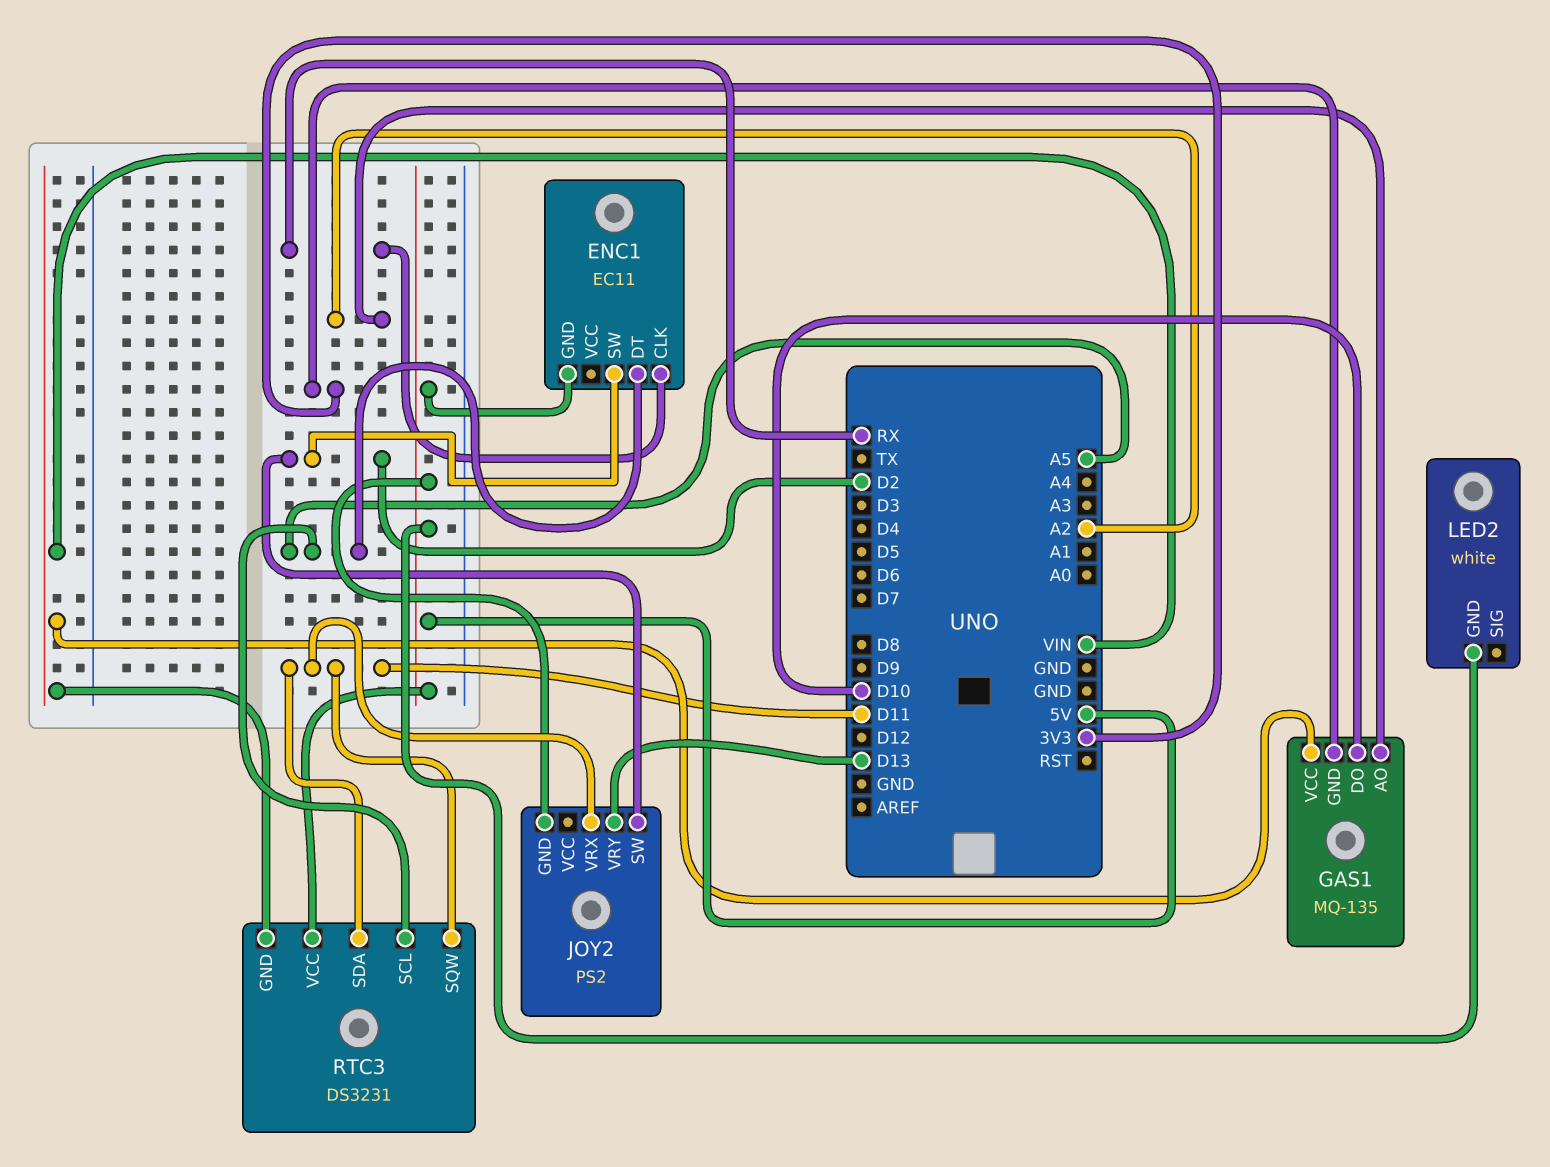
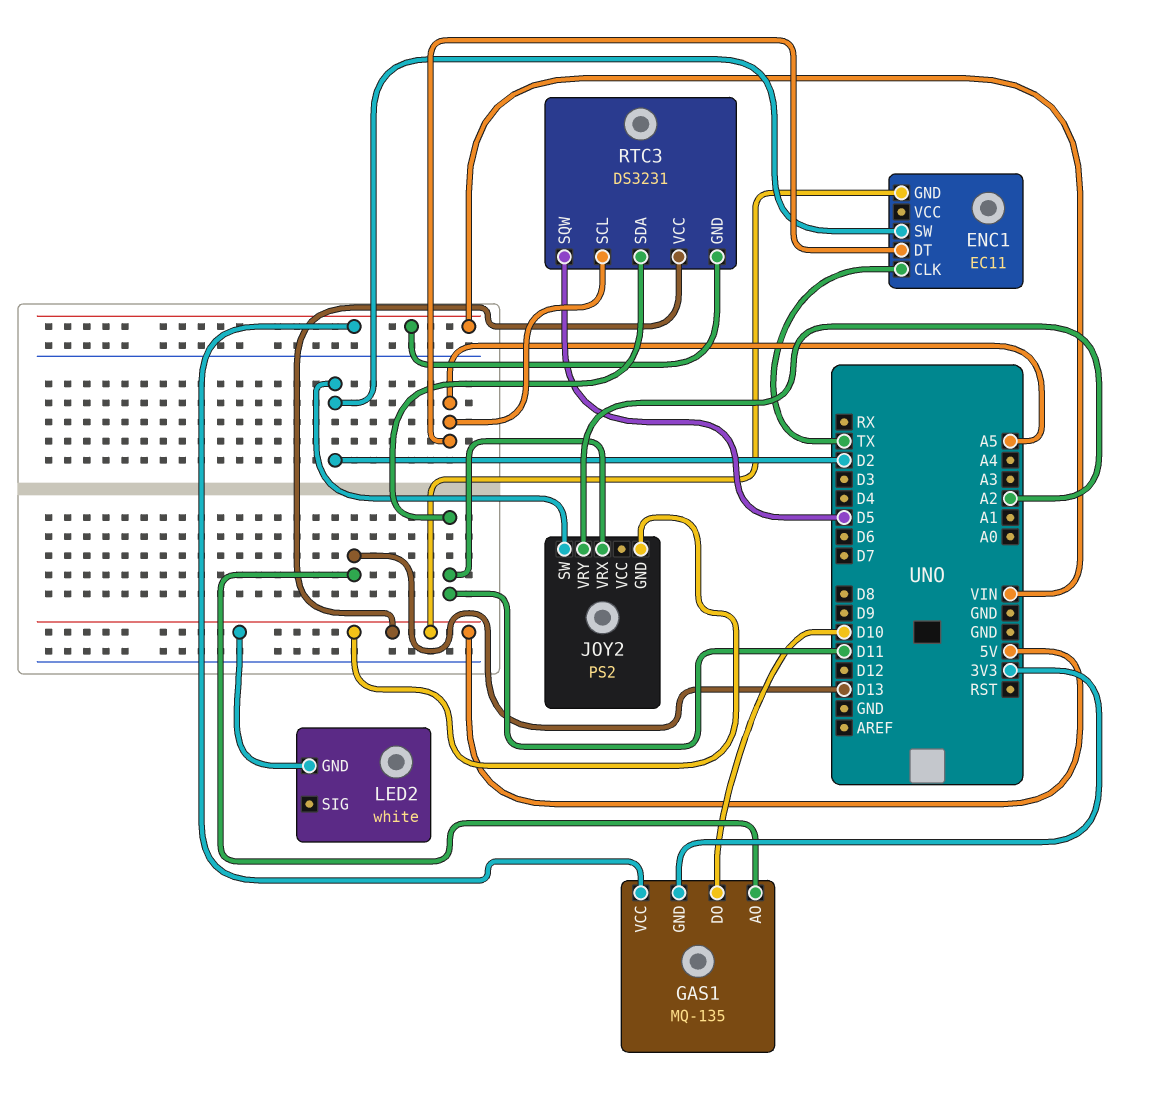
ENC1 pin CLK: RX -> TX
GAS1 pin AO: A2 -> D13
JOY2 pin VRY: D13 -> A2
RTC3 pin SQW: D11 -> D5

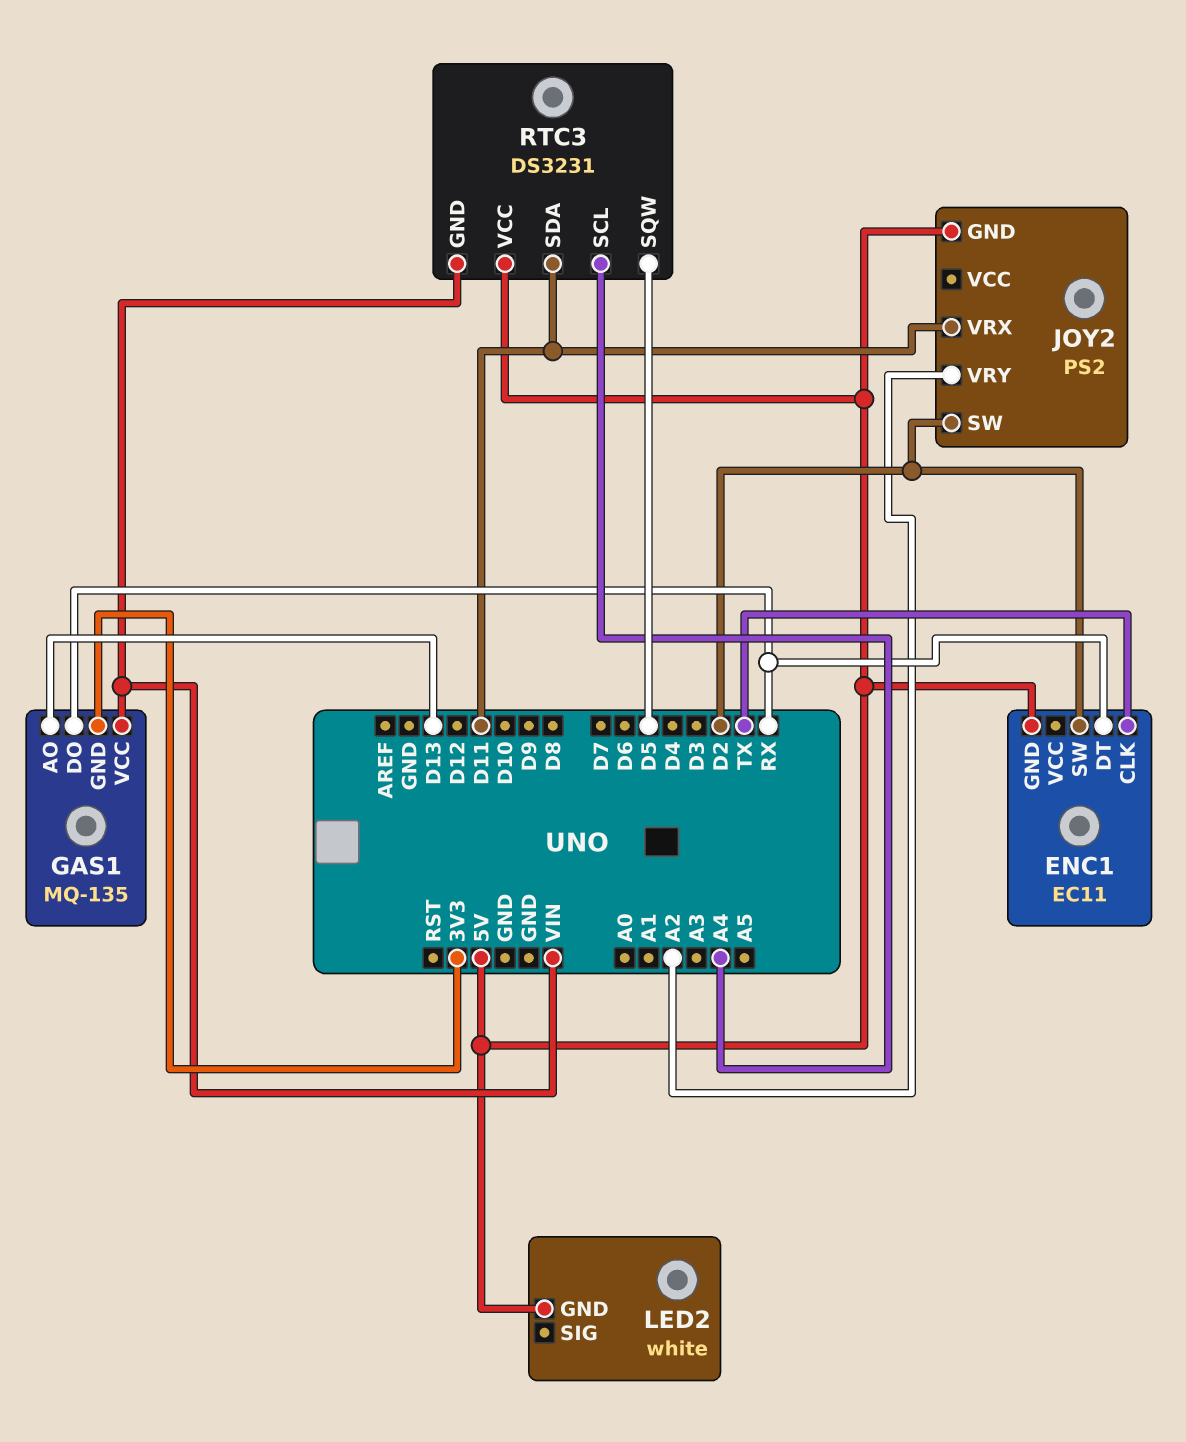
ENC1 pin DT: A5 -> RX
GAS1 pin DO: D10 -> RX
RTC3 pin SCL: A5 -> A4

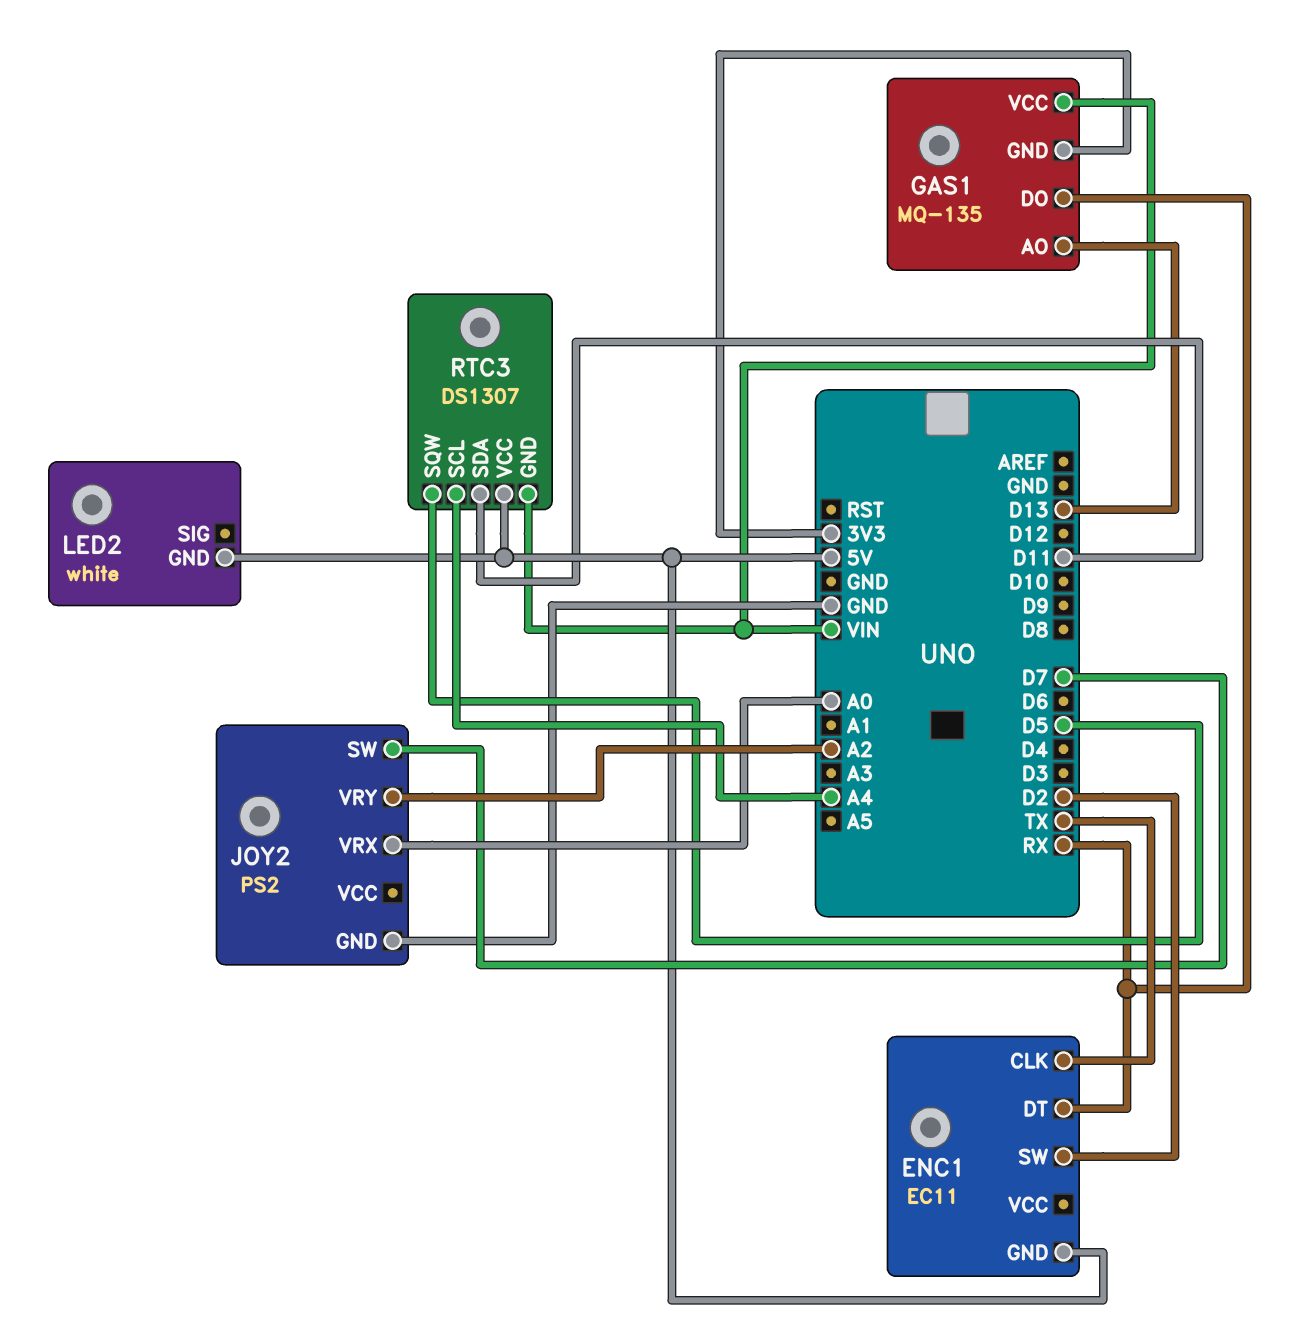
JOY2 pin GND: 5V -> GND
JOY2 pin SW: D2 -> D7
JOY2 pin VRX: D11 -> A0
RTC3: DS3231 -> DS1307

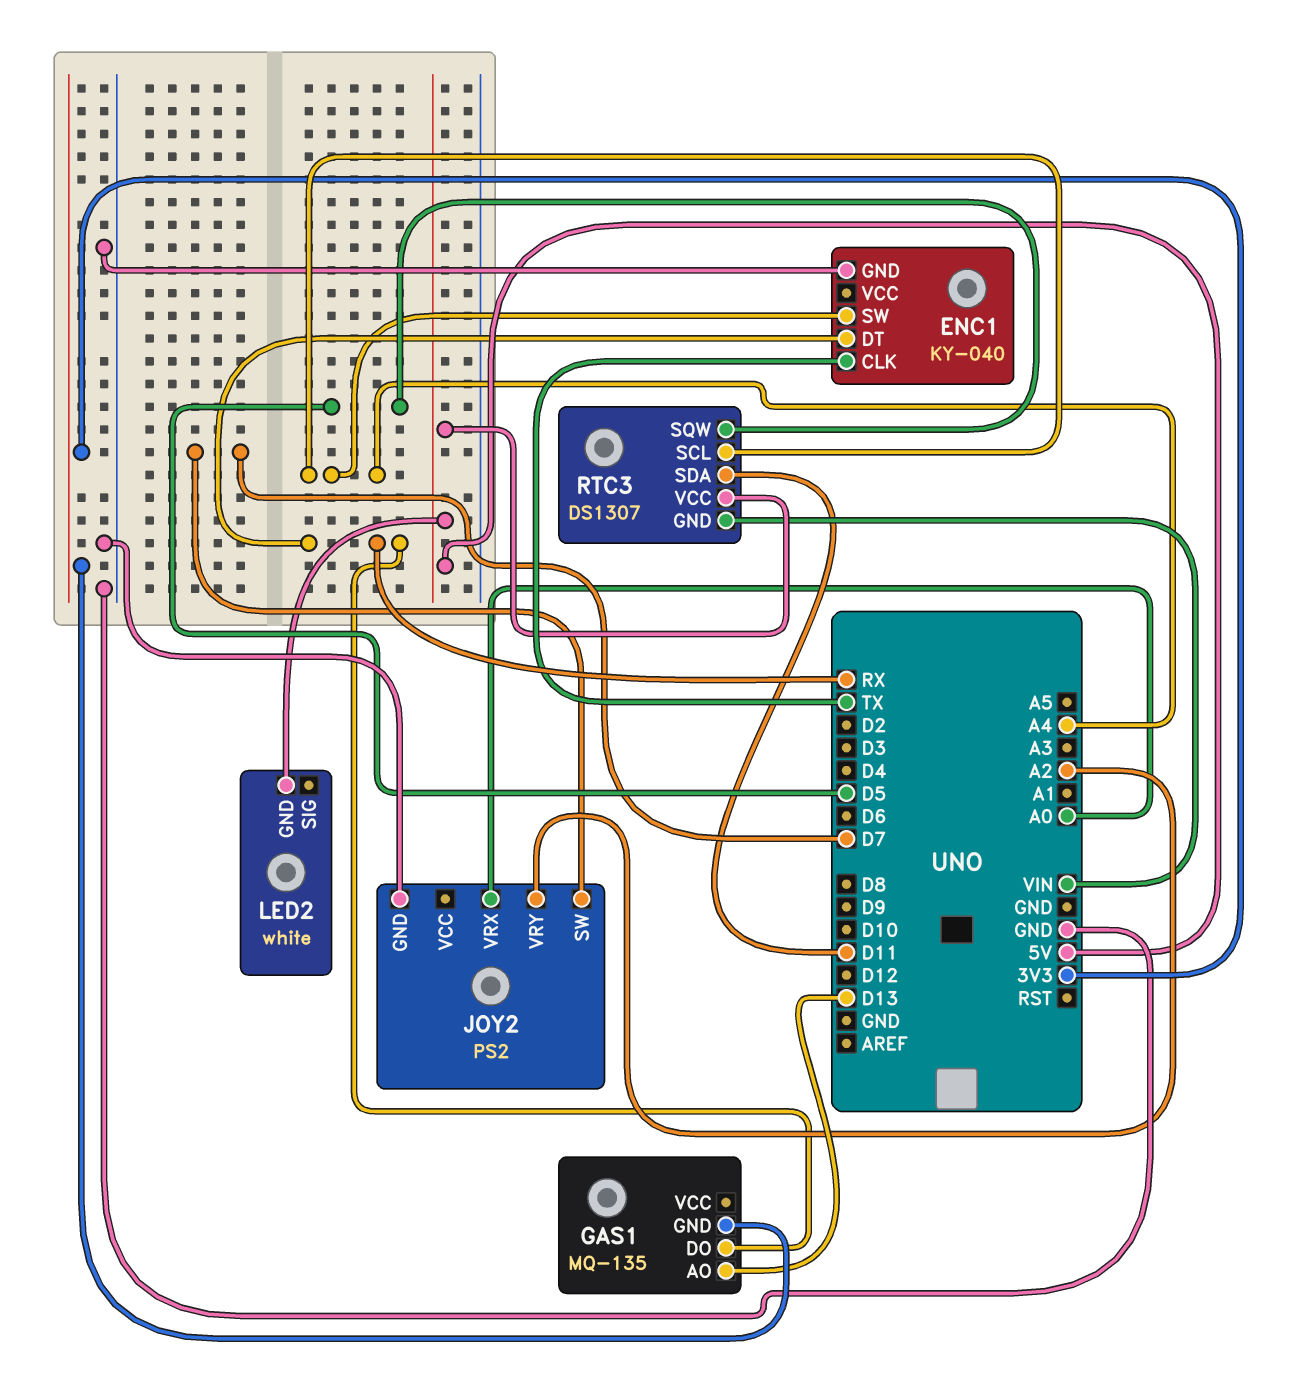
ENC1: EC11 -> KY-040
ENC1 pin GND: 5V -> GND
ENC1 pin SW: D2 -> A4
GAS1 pin VCC: VIN -> none

